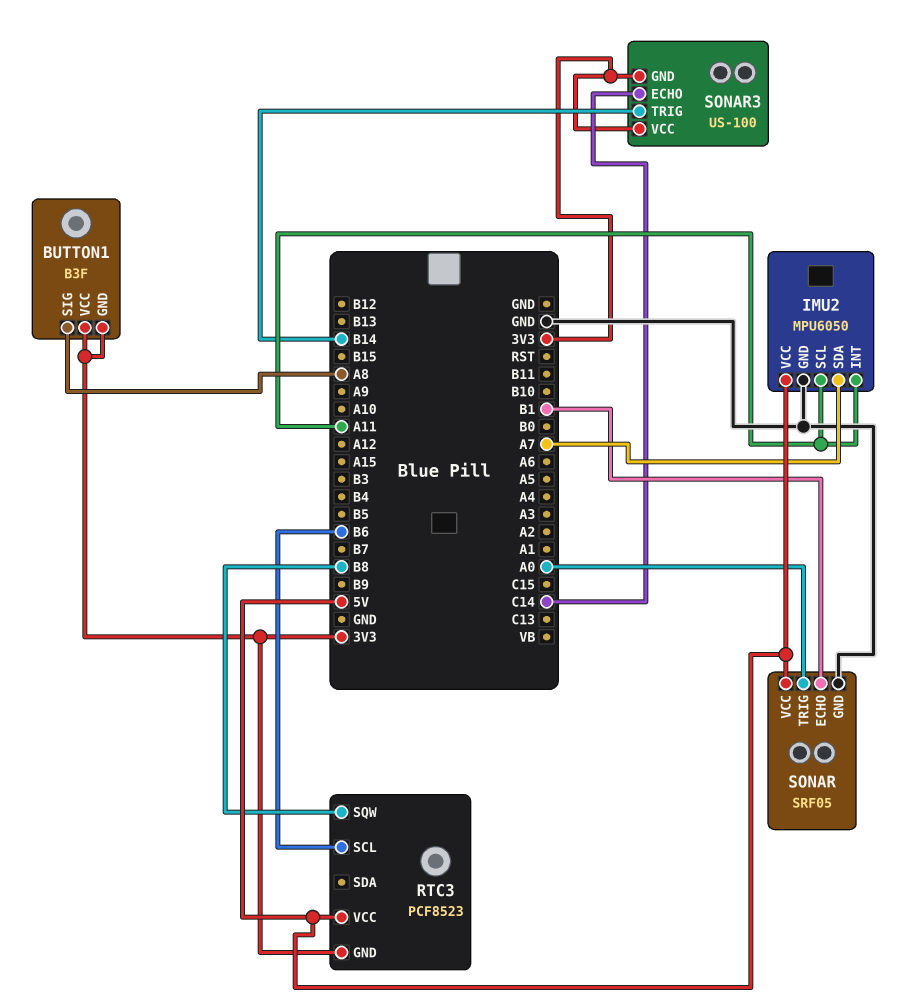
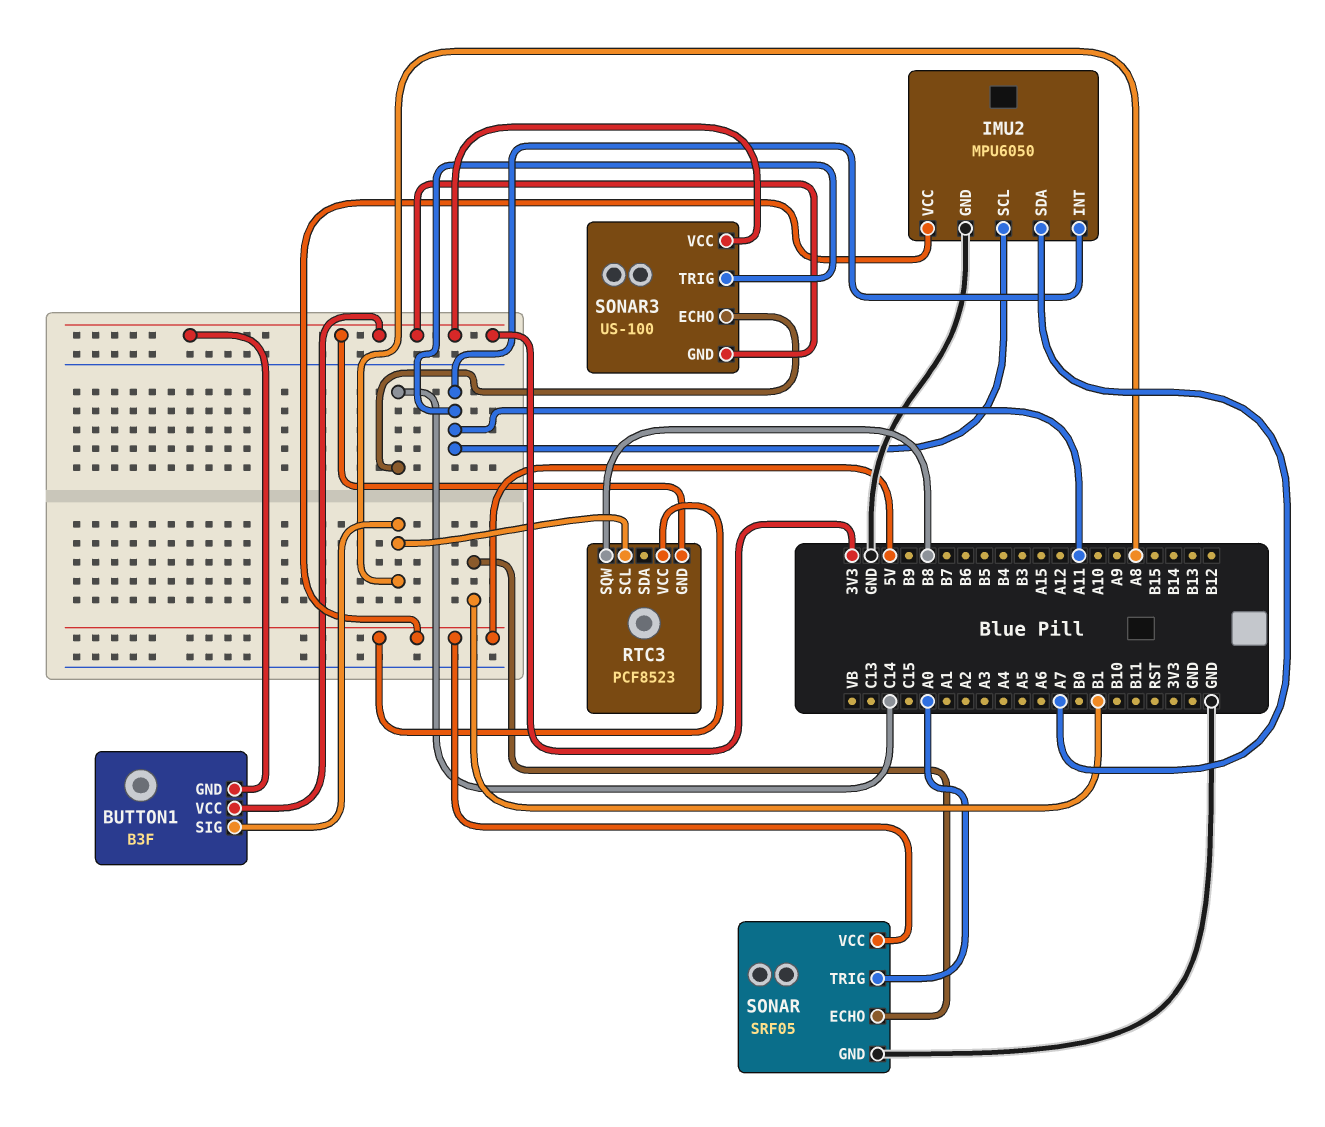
RTC3 pin SCL: B6 -> A8
SONAR3 pin TRIG: B14 -> A11

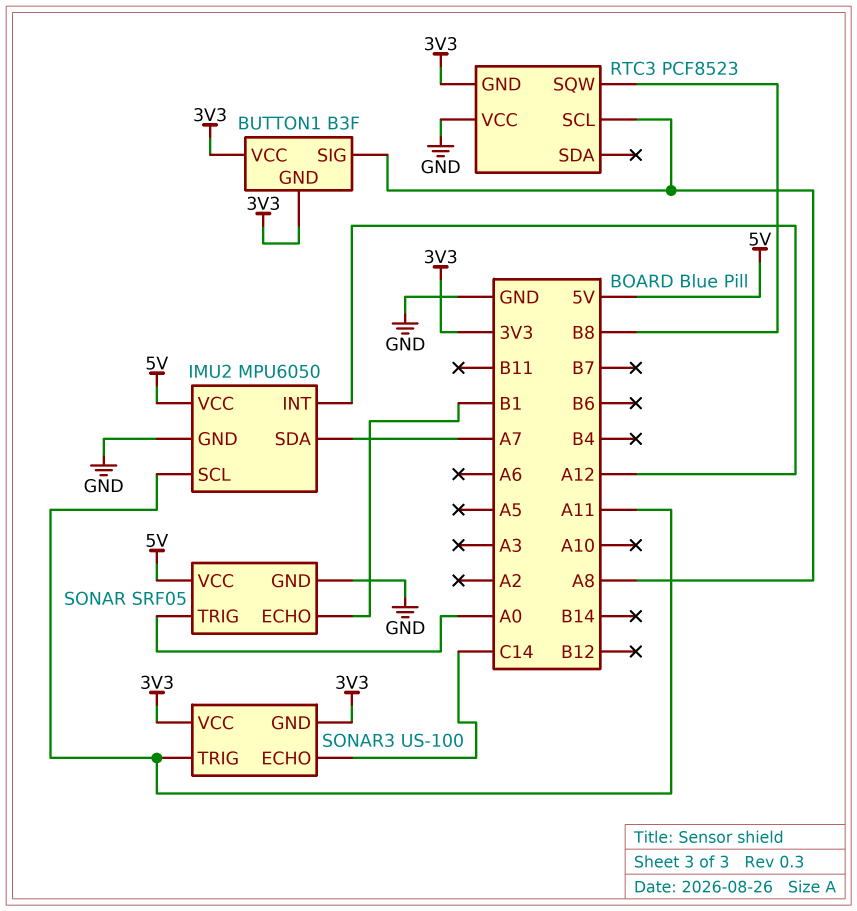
IMU2 pin INT: A11 -> A12
RTC3 pin VCC: 5V -> GND

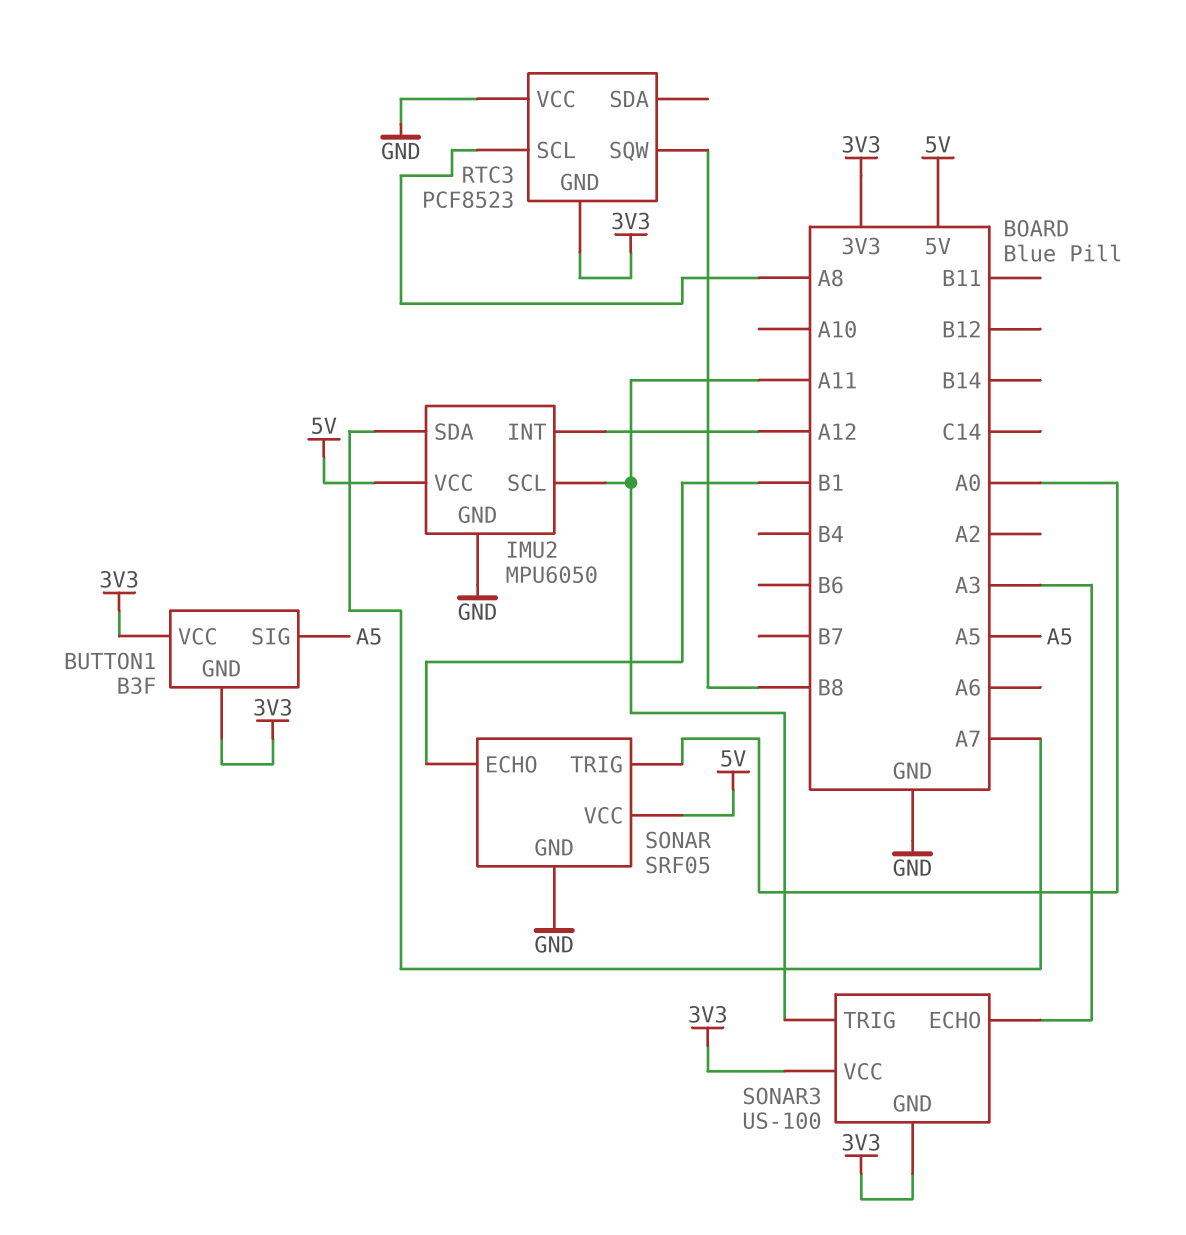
BUTTON1 pin SIG: A8 -> A5
SONAR3 pin ECHO: C14 -> A3

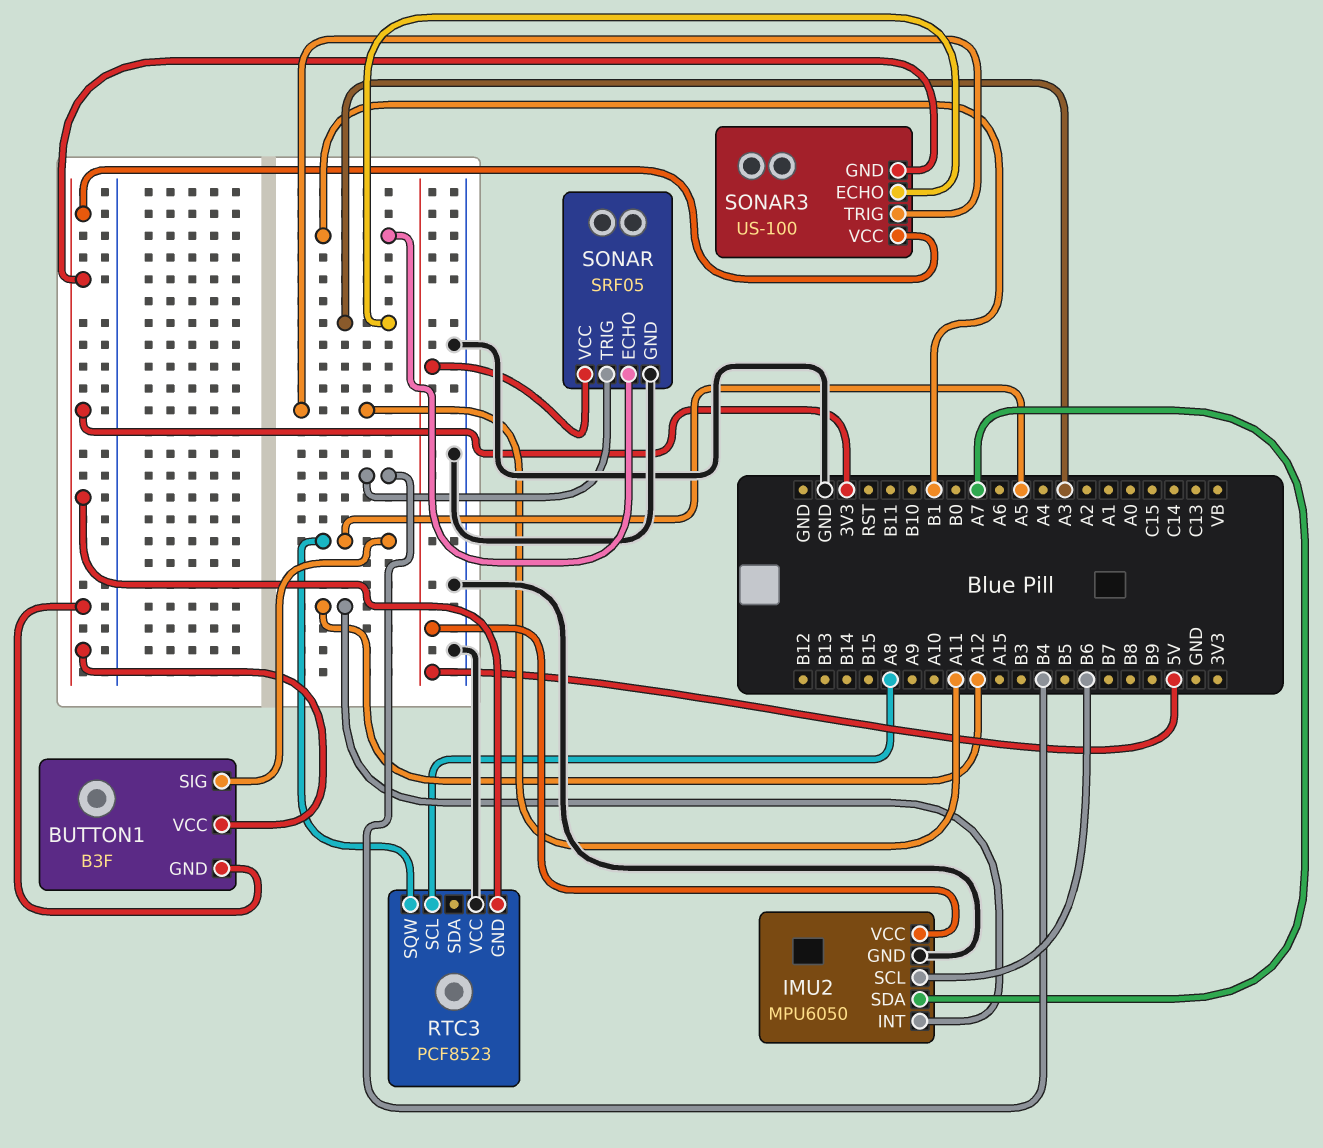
IMU2 pin SCL: A11 -> B6
RTC3 pin SQW: B8 -> A5
SONAR pin TRIG: A0 -> B4

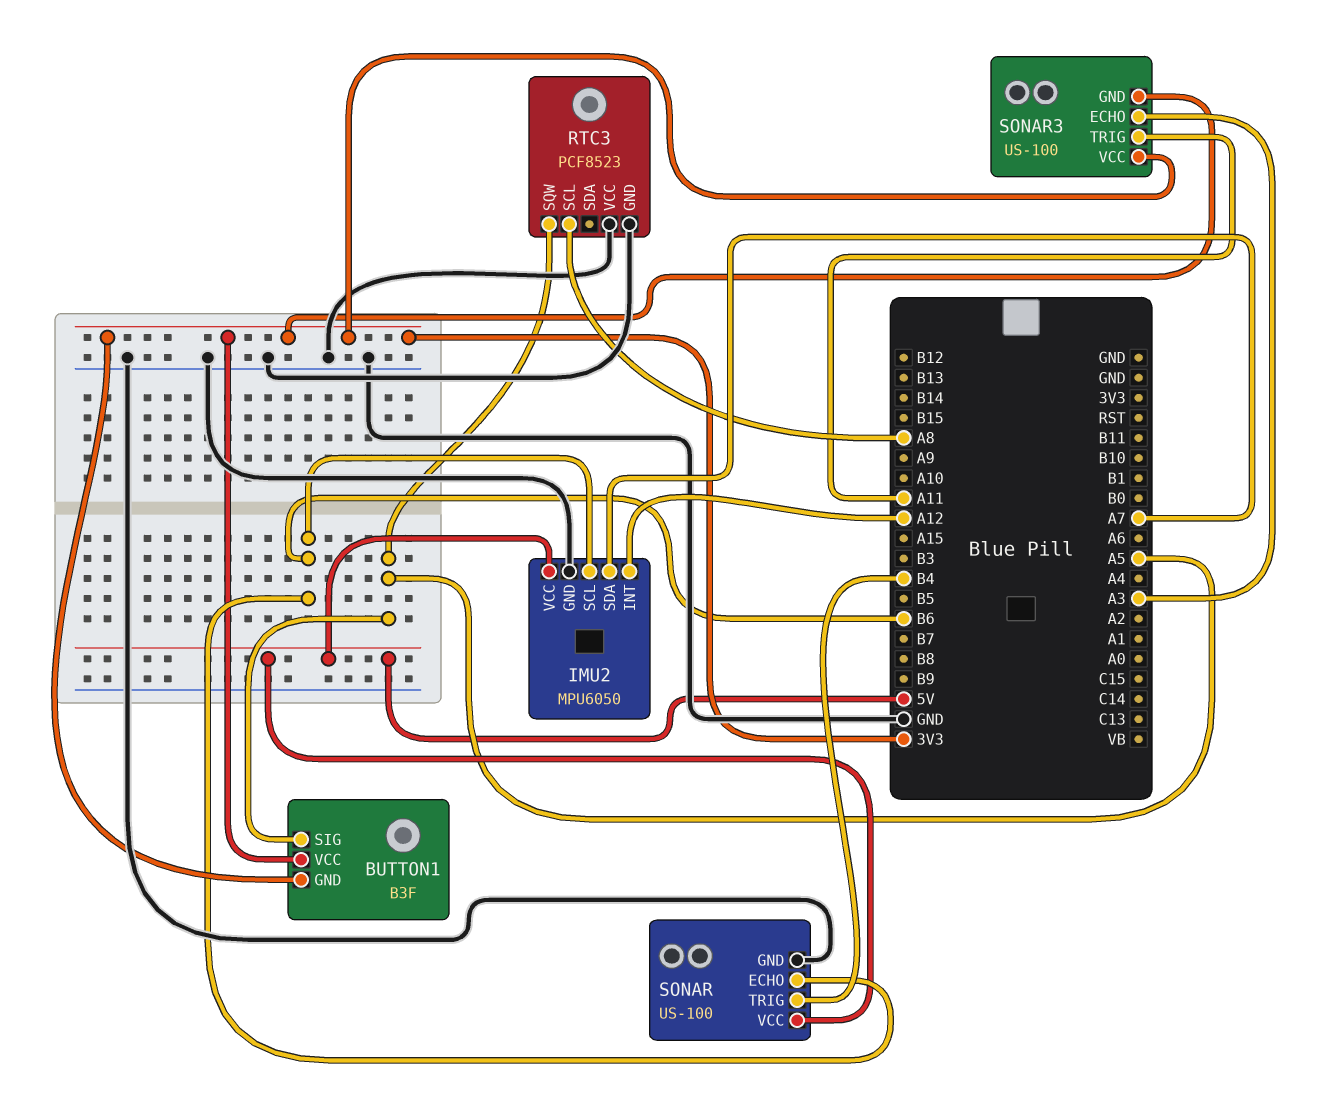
RTC3 pin GND: 3V3 -> GND
SONAR: SRF05 -> US-100
SONAR pin ECHO: B1 -> B6

